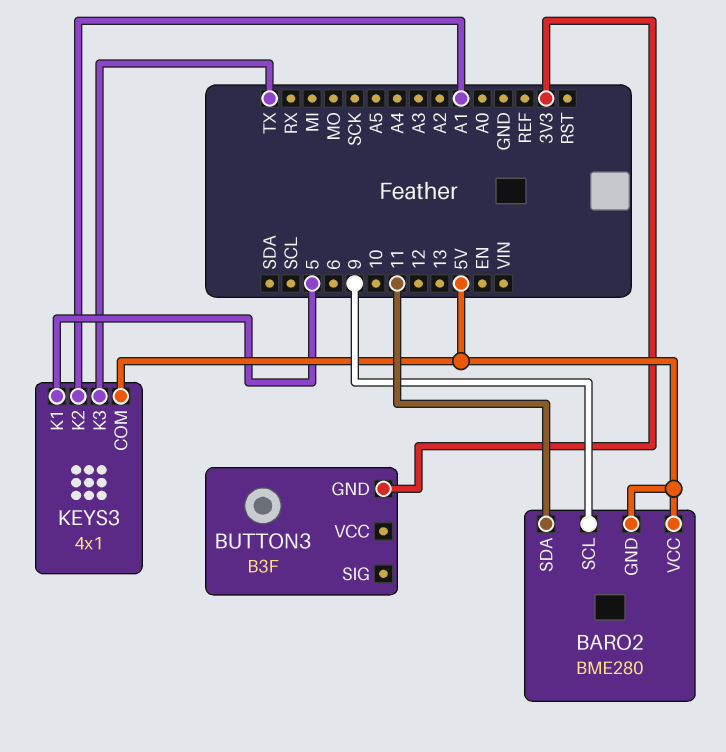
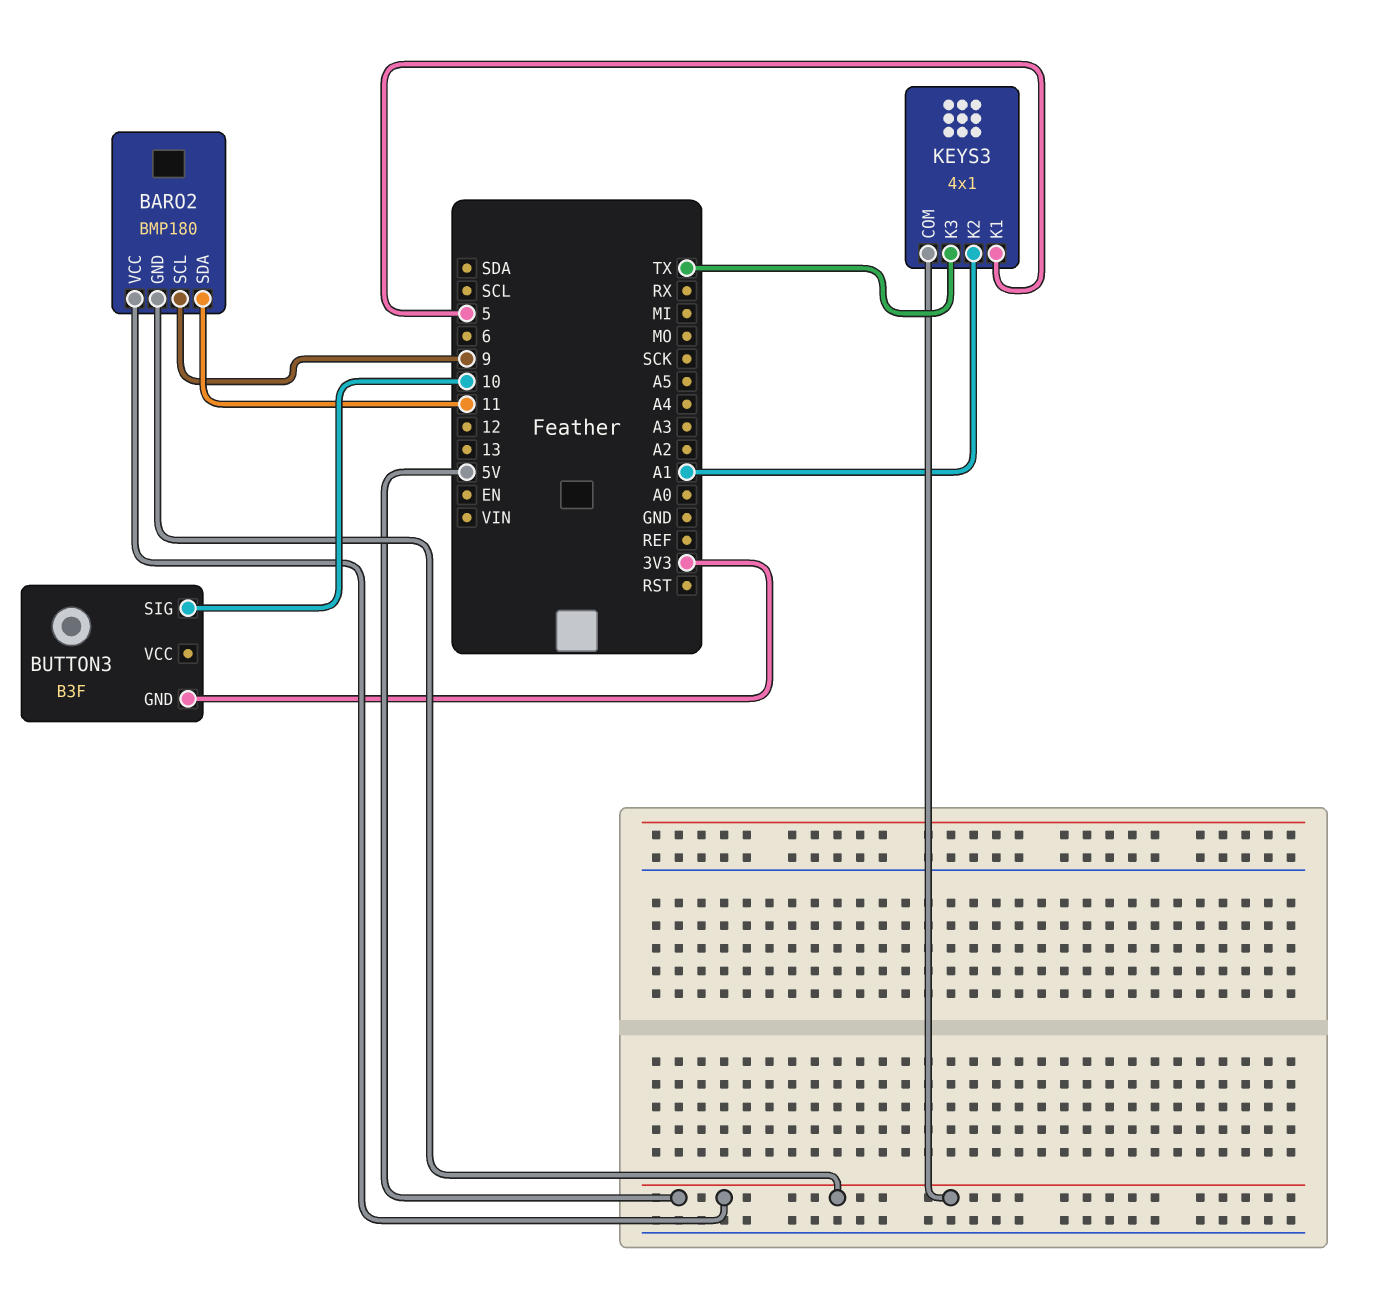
BARO2: BME280 -> BMP180
BUTTON3 pin SIG: none -> 10

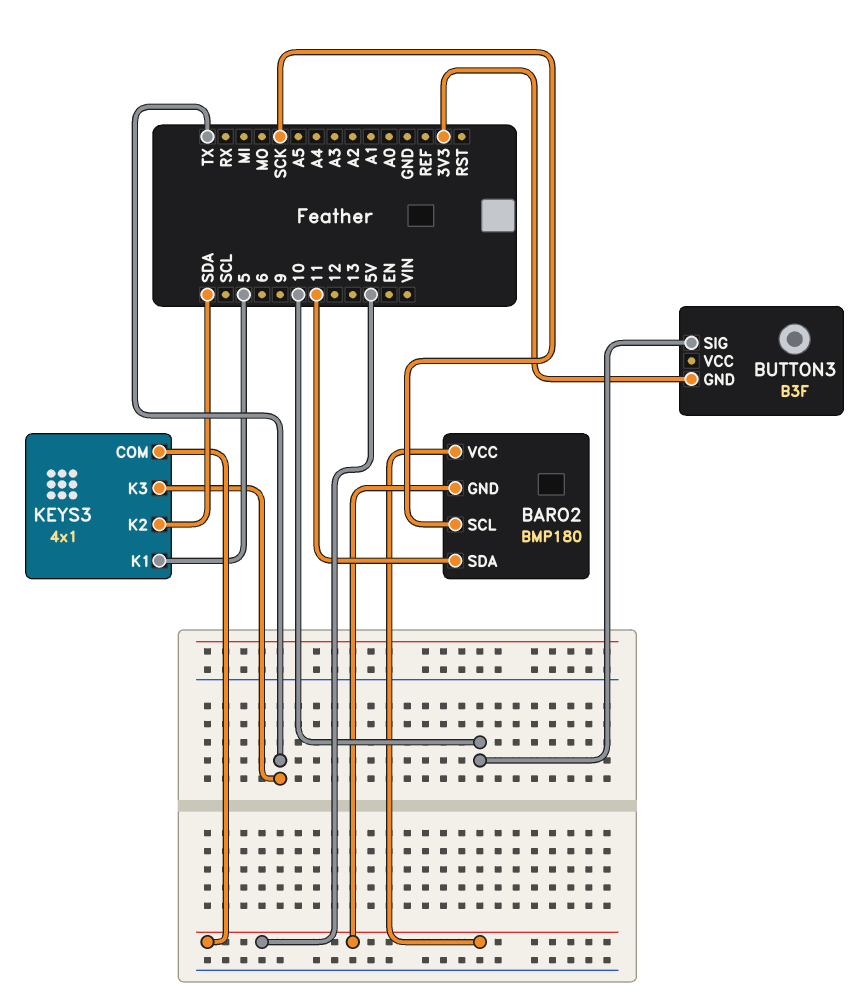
BARO2 pin SCL: 9 -> SCK
KEYS3 pin K2: A1 -> SDA

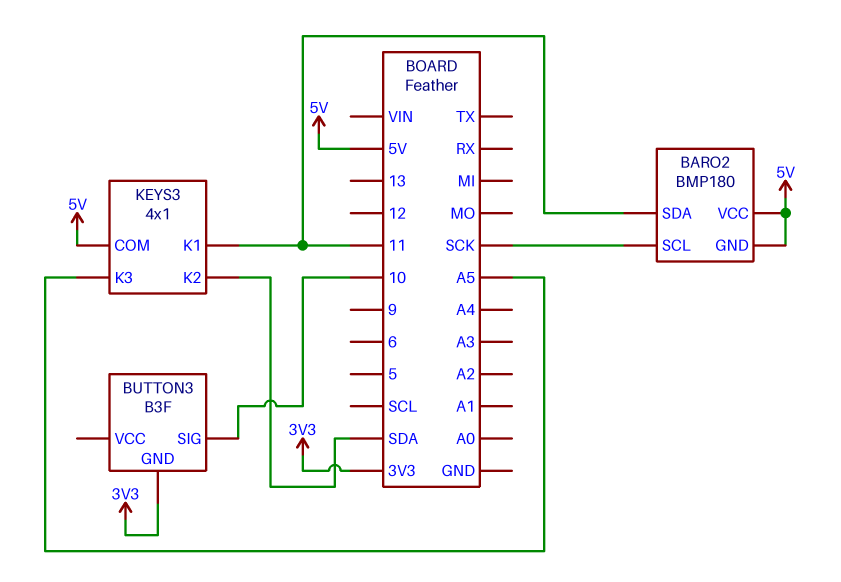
KEYS3 pin K1: 5 -> 11
KEYS3 pin K3: TX -> A5

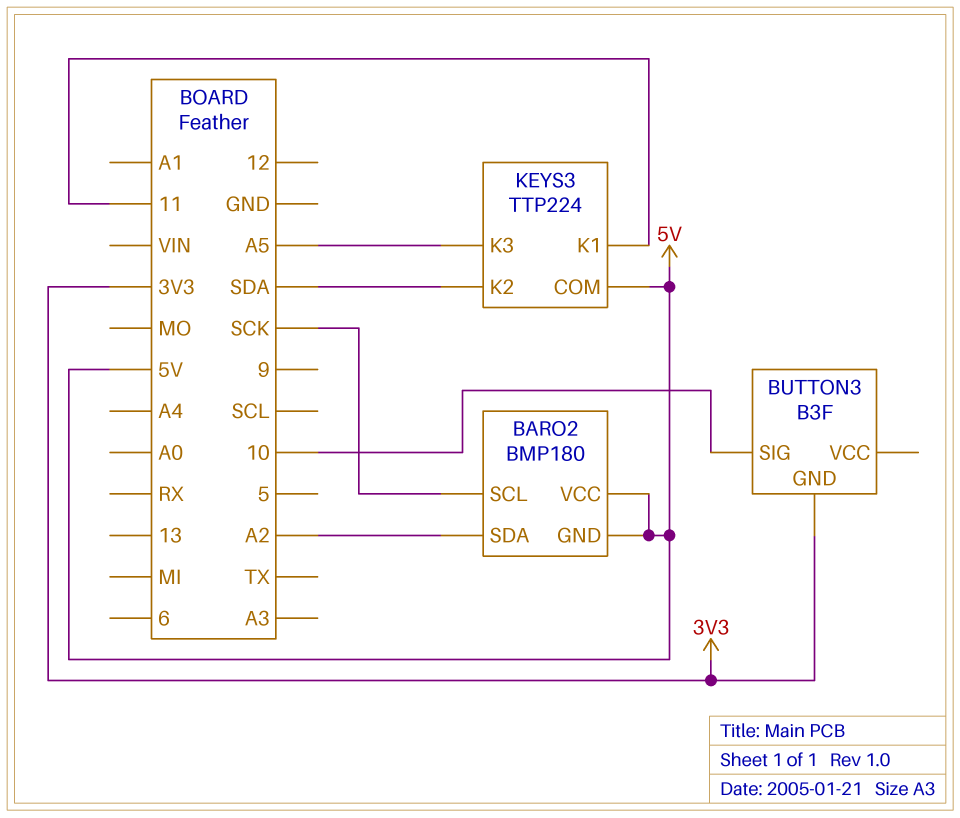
BARO2 pin SDA: 11 -> A2
KEYS3: 4x1 -> TTP224

